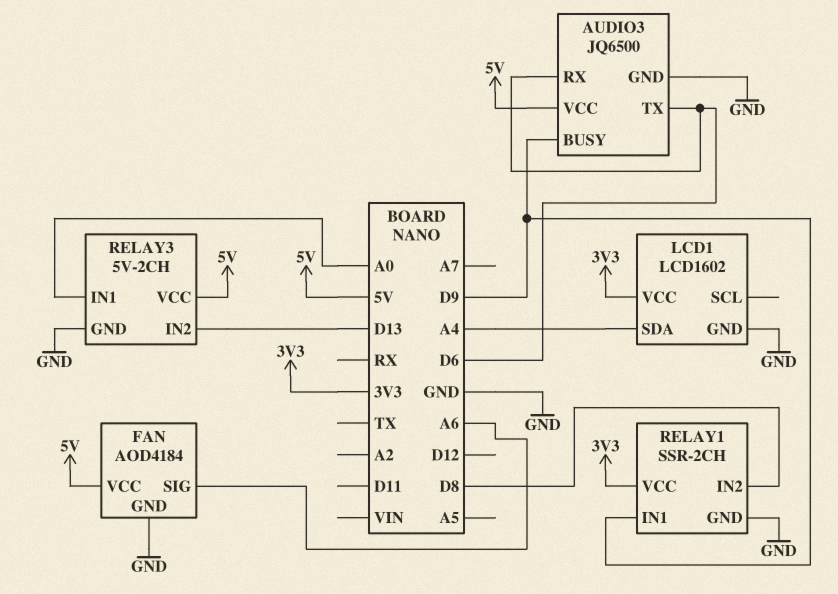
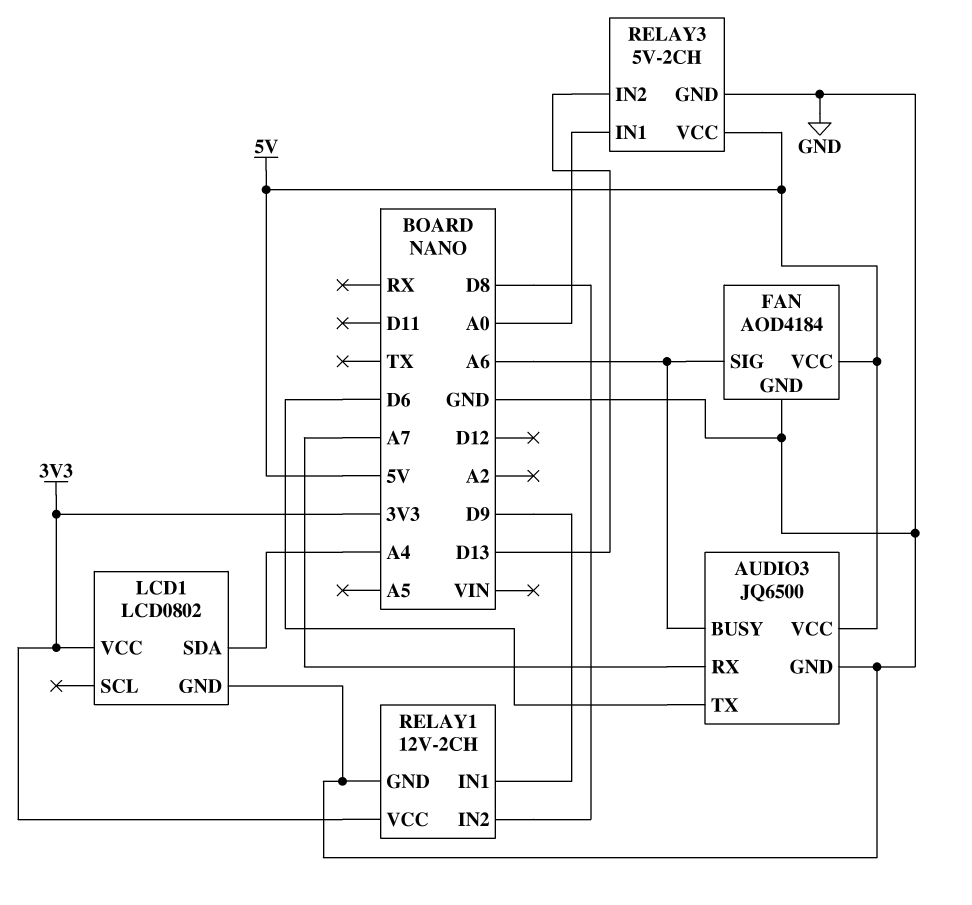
AUDIO3 pin BUSY: D9 -> A6
AUDIO3 pin RX: D6 -> A7
LCD1: LCD1602 -> LCD0802
RELAY1: SSR-2CH -> 12V-2CH

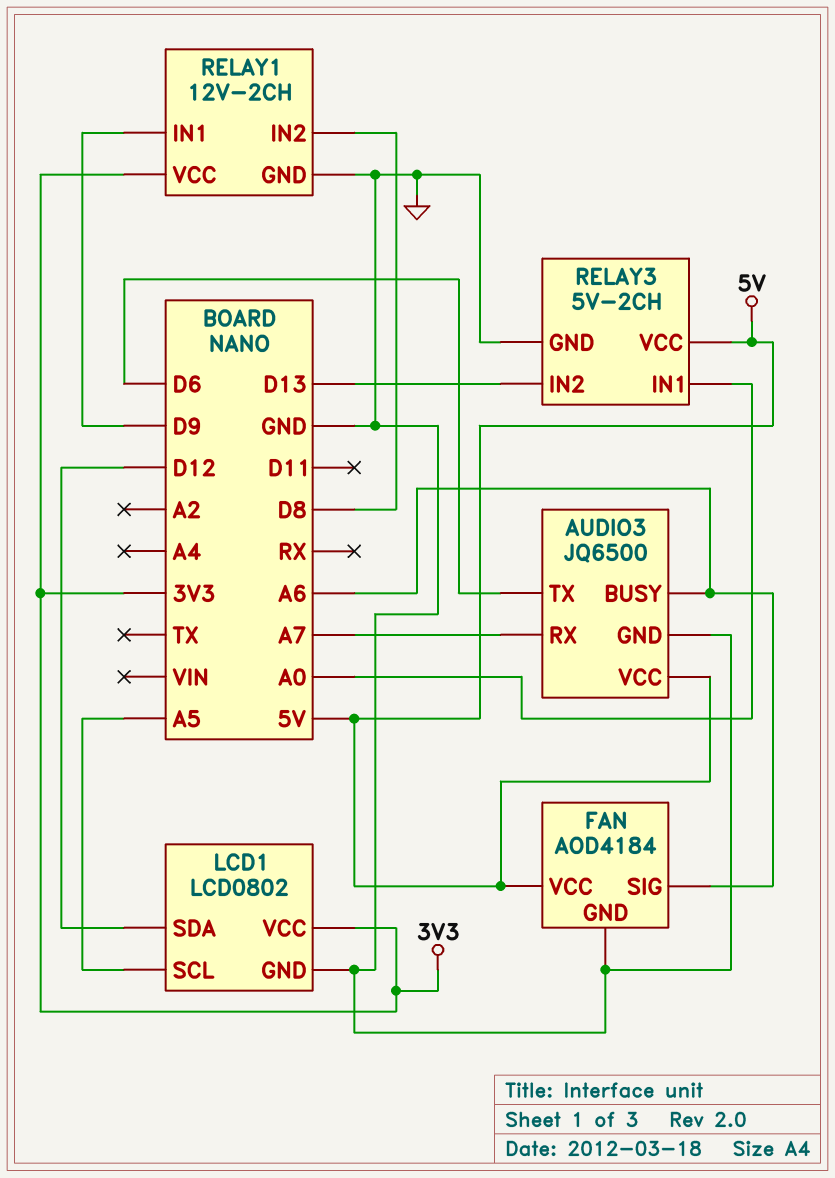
LCD1 pin SCL: none -> A5
LCD1 pin SDA: A4 -> D12

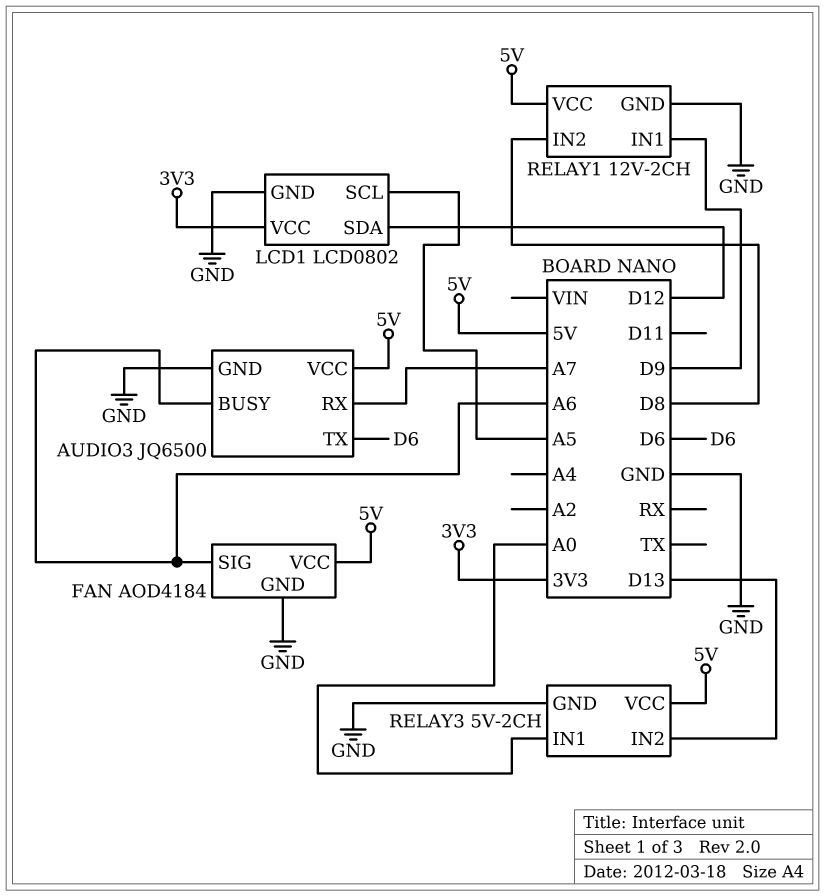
RELAY1 pin VCC: 3V3 -> 5V

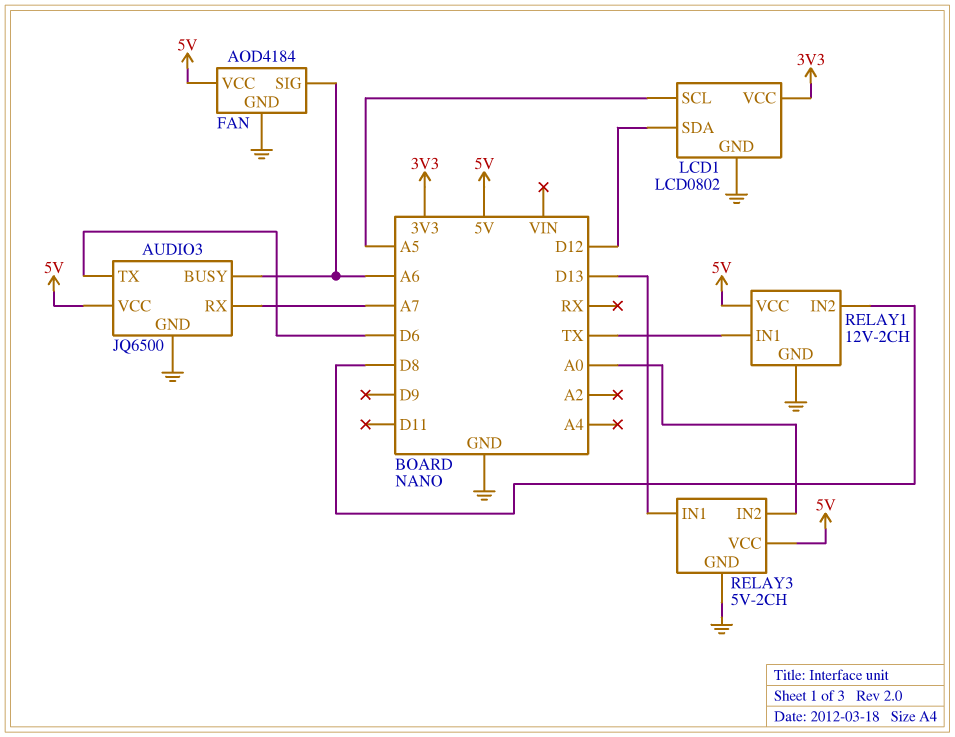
RELAY1 pin IN1: D9 -> TX
RELAY3 pin IN1: A0 -> D13
RELAY3 pin IN2: D13 -> A0

